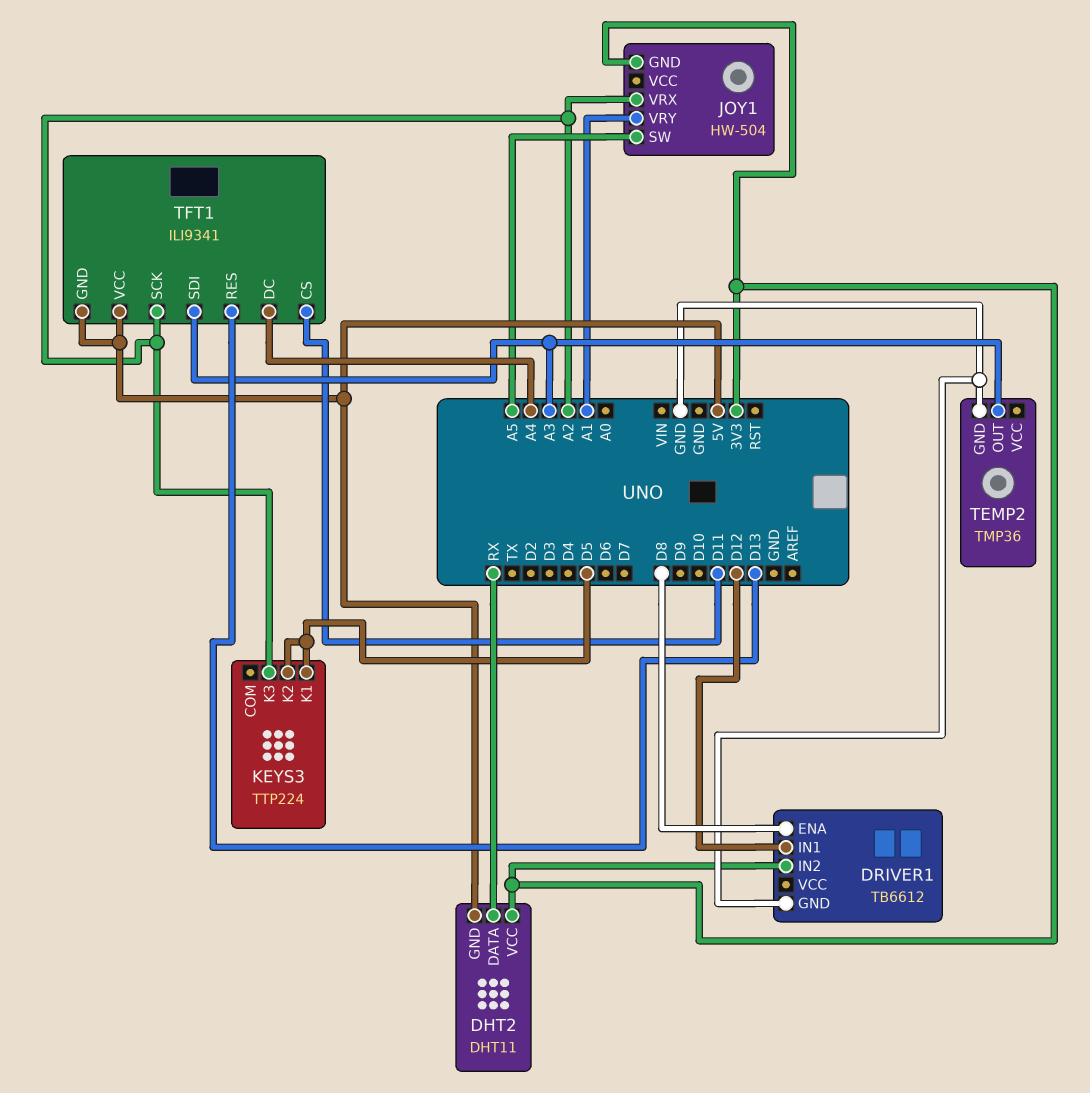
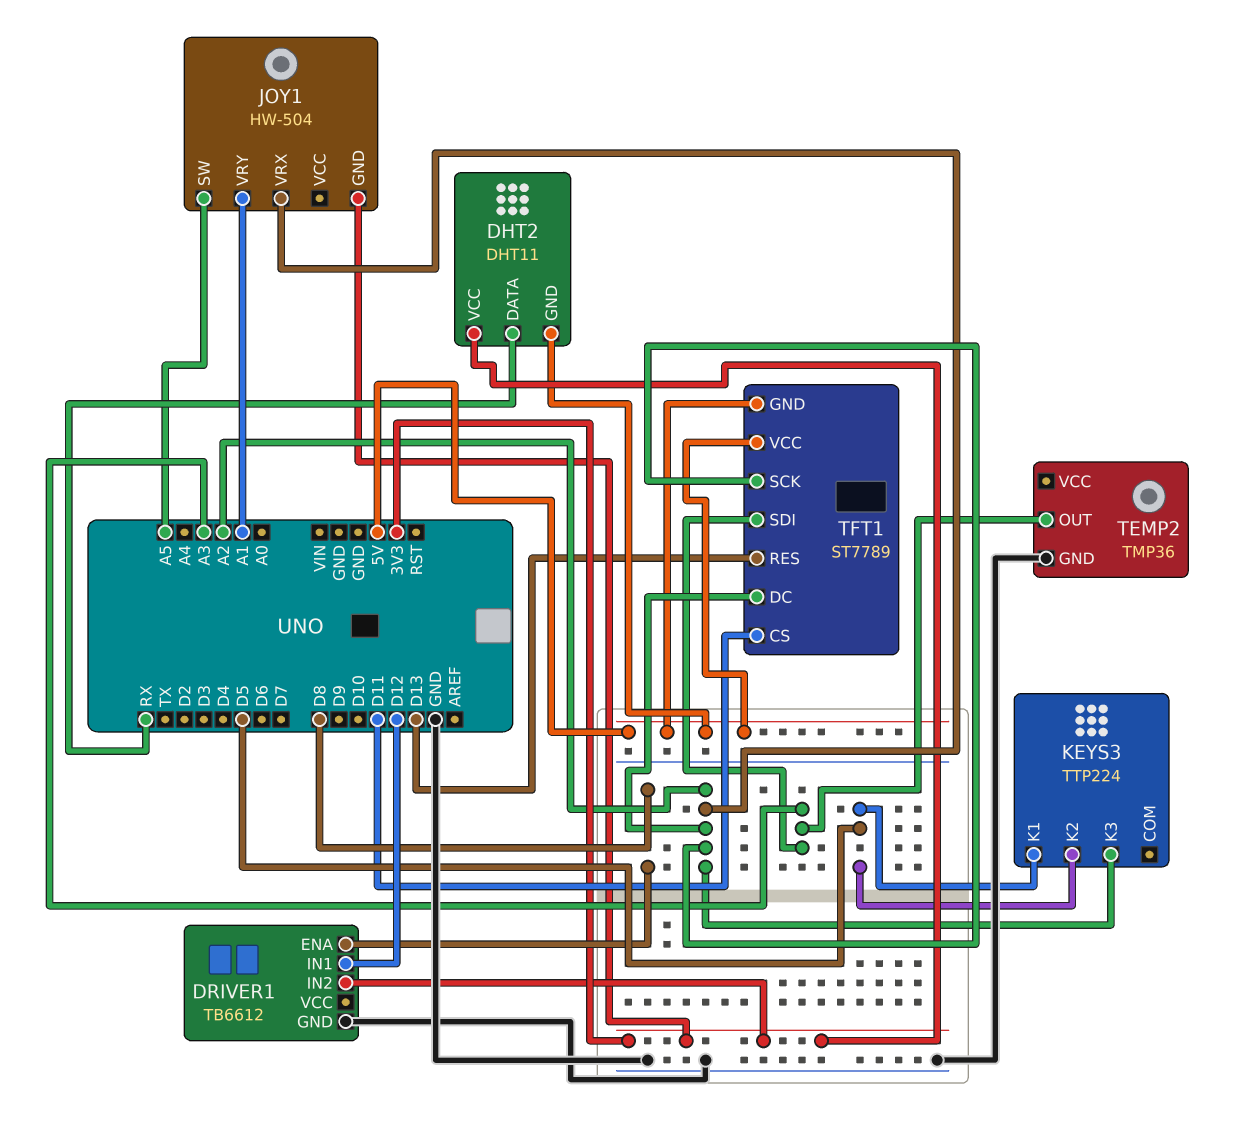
TFT1: ILI9341 -> ST7789
TFT1 pin DC: A4 -> A2

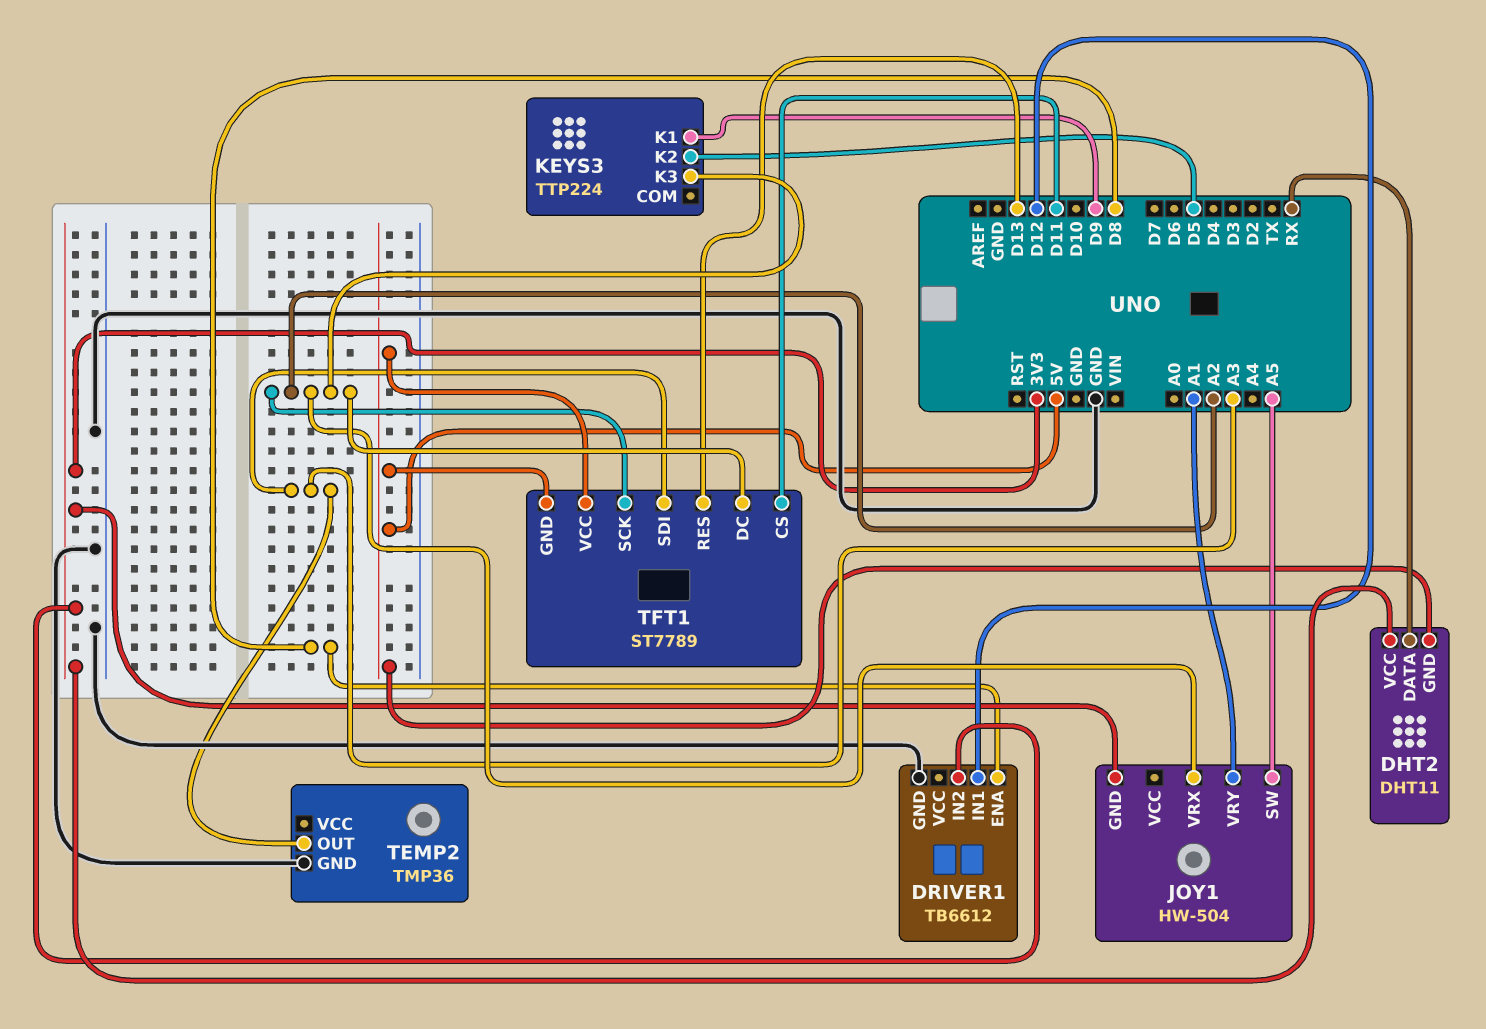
KEYS3 pin K1: D5 -> D9

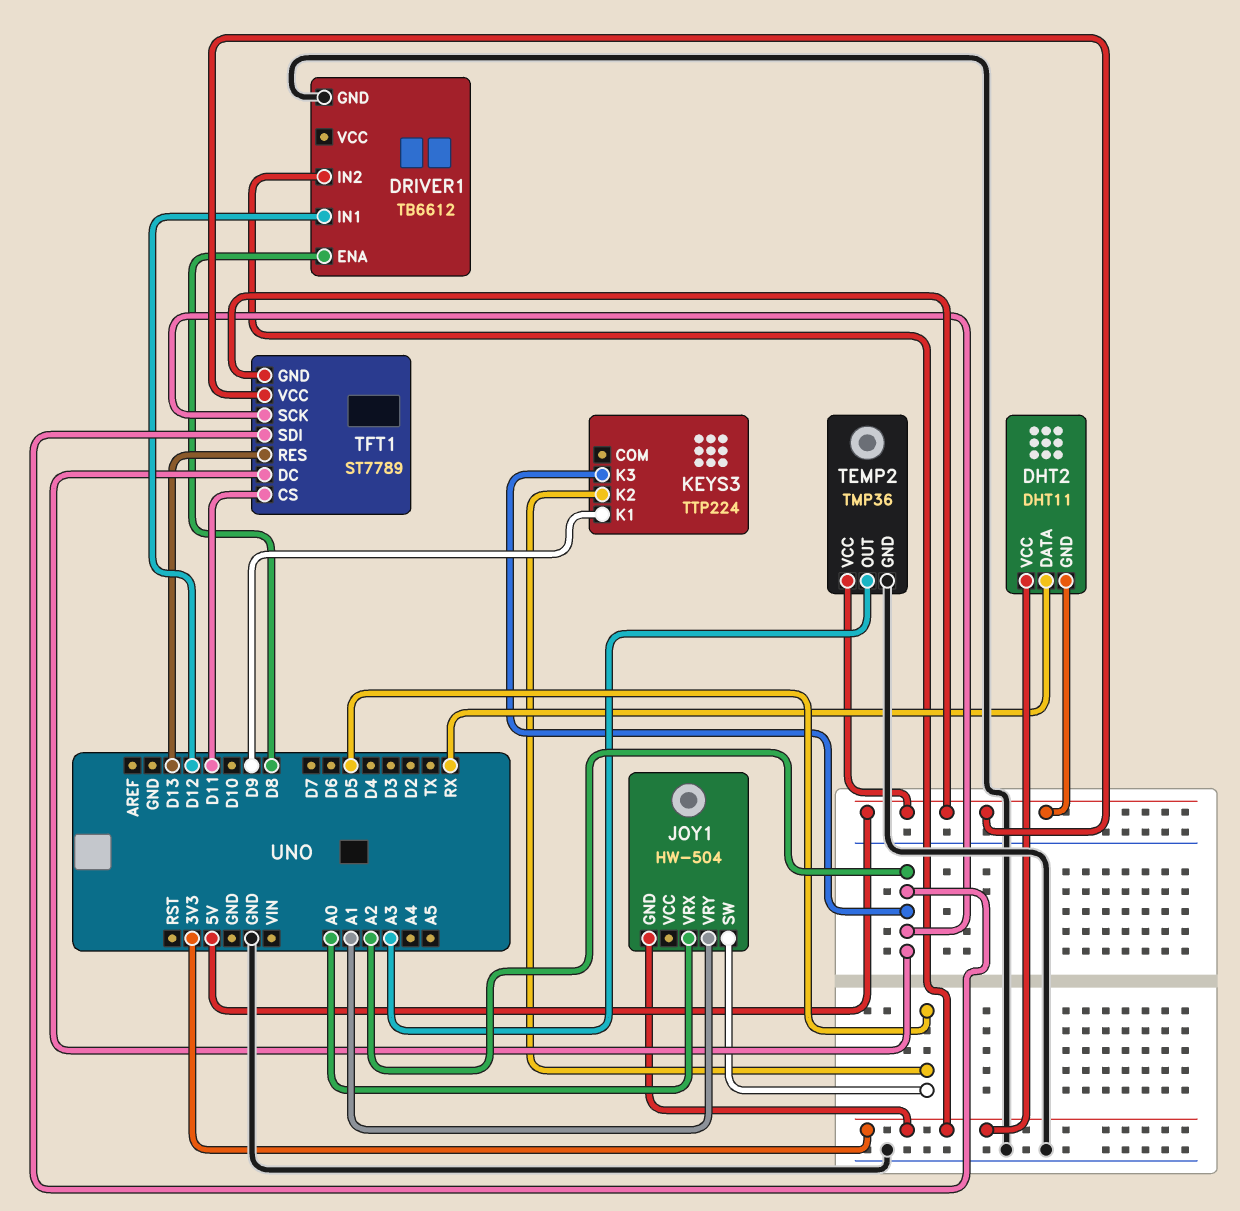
JOY1 pin SW: A5 -> D5
JOY1 pin VRX: A2 -> A0
TEMP2 pin VCC: none -> 5V
TFT1 pin SDI: A3 -> A2

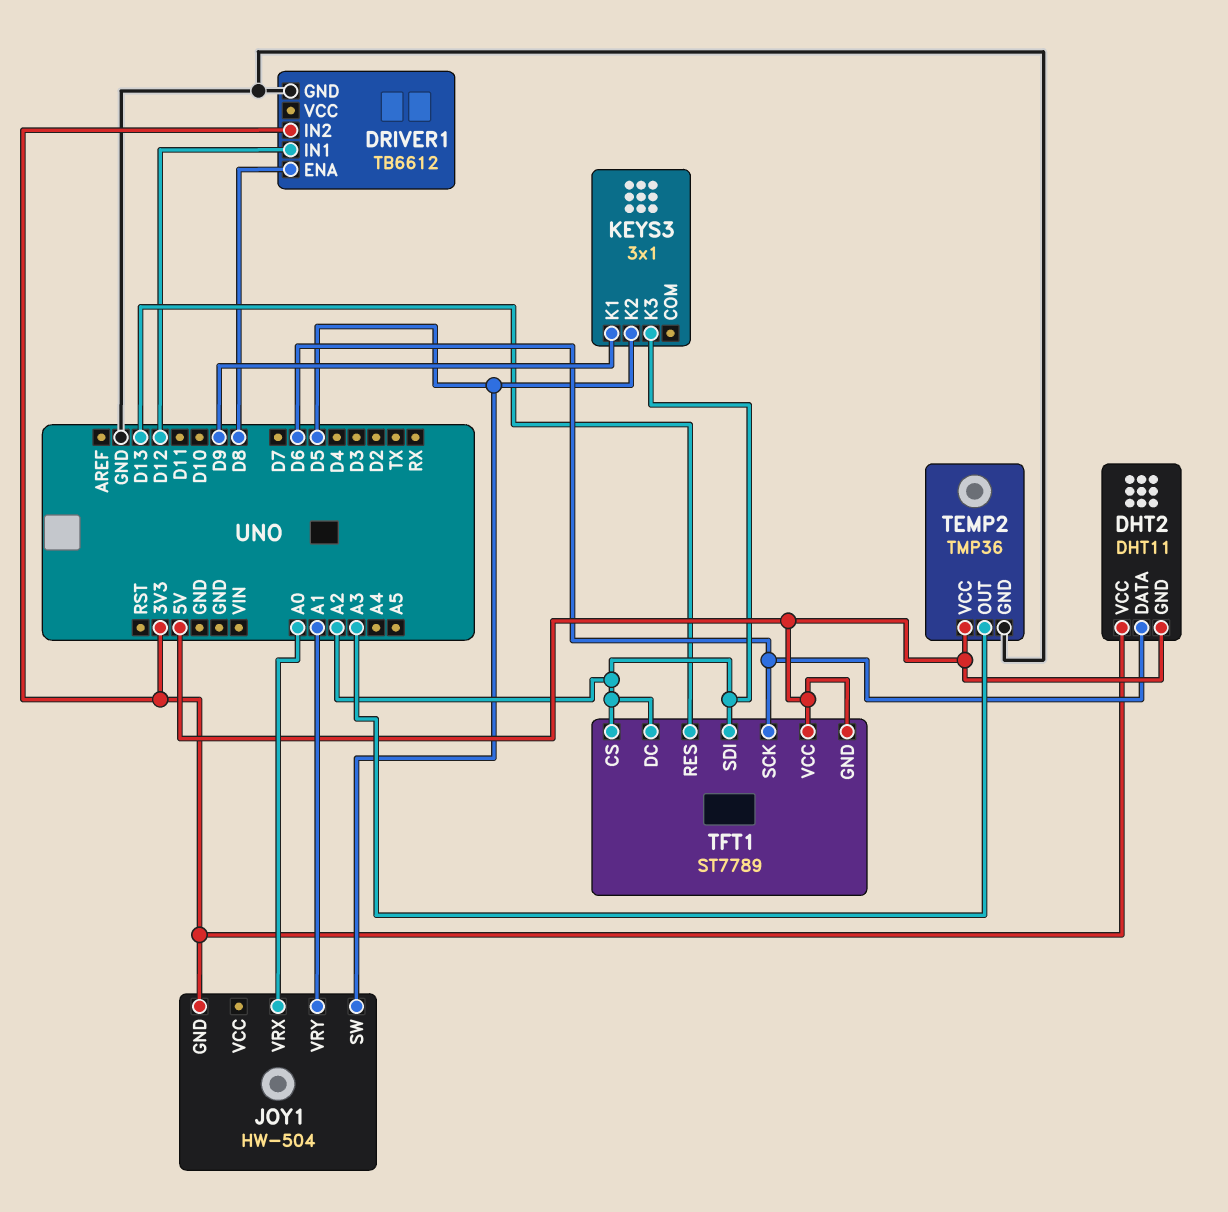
DHT2 pin DATA: RX -> D6
KEYS3: TTP224 -> 3x1
TFT1 pin CS: D11 -> A2
TFT1 pin SCK: A2 -> D6

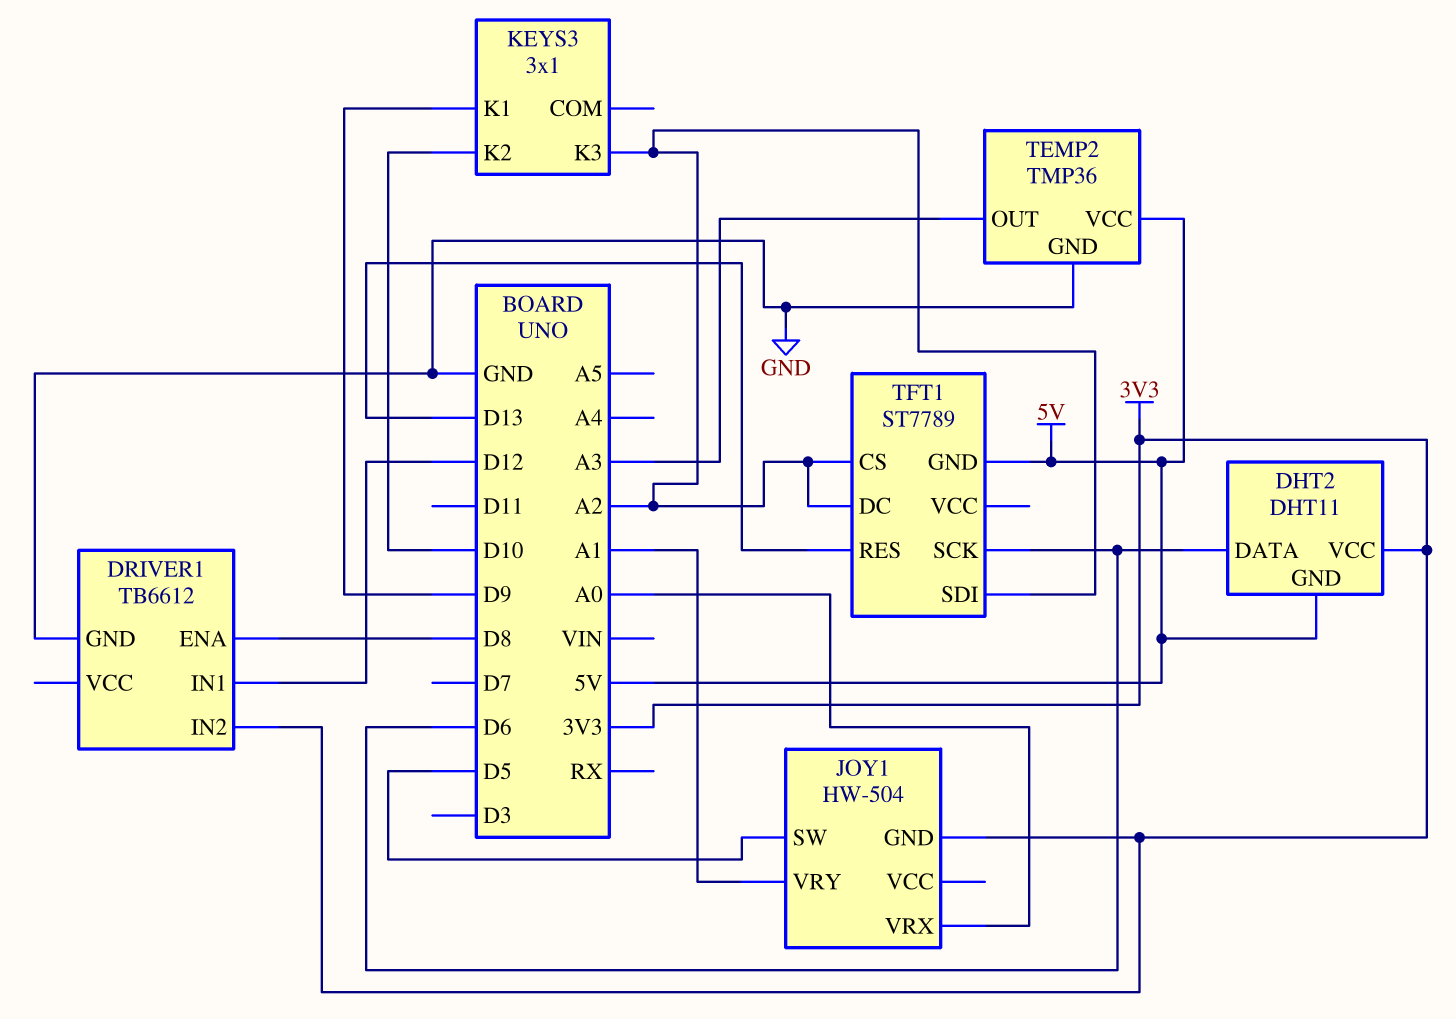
KEYS3 pin K2: D5 -> D10
TFT1 pin VCC: 5V -> none

